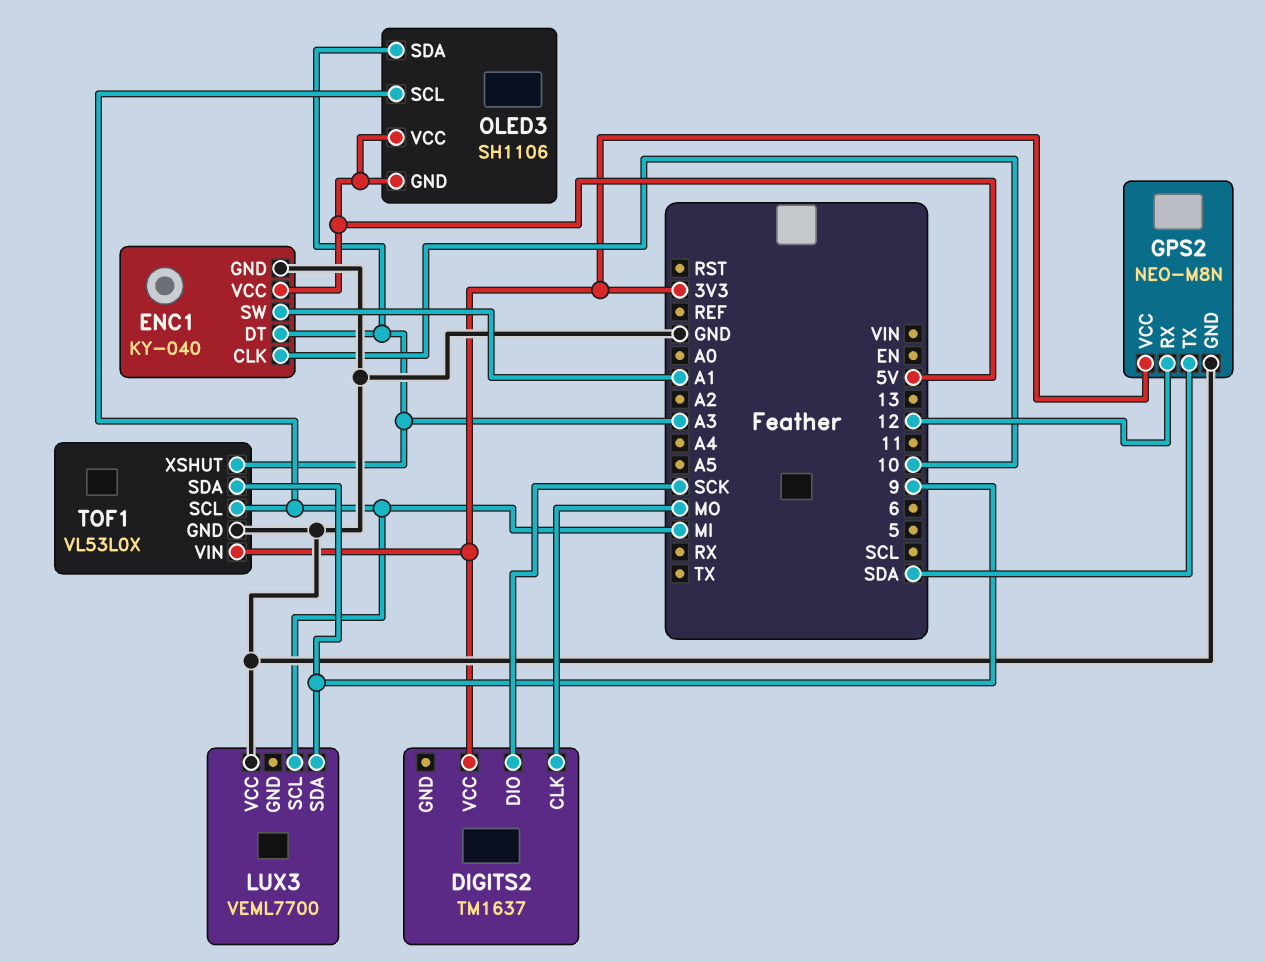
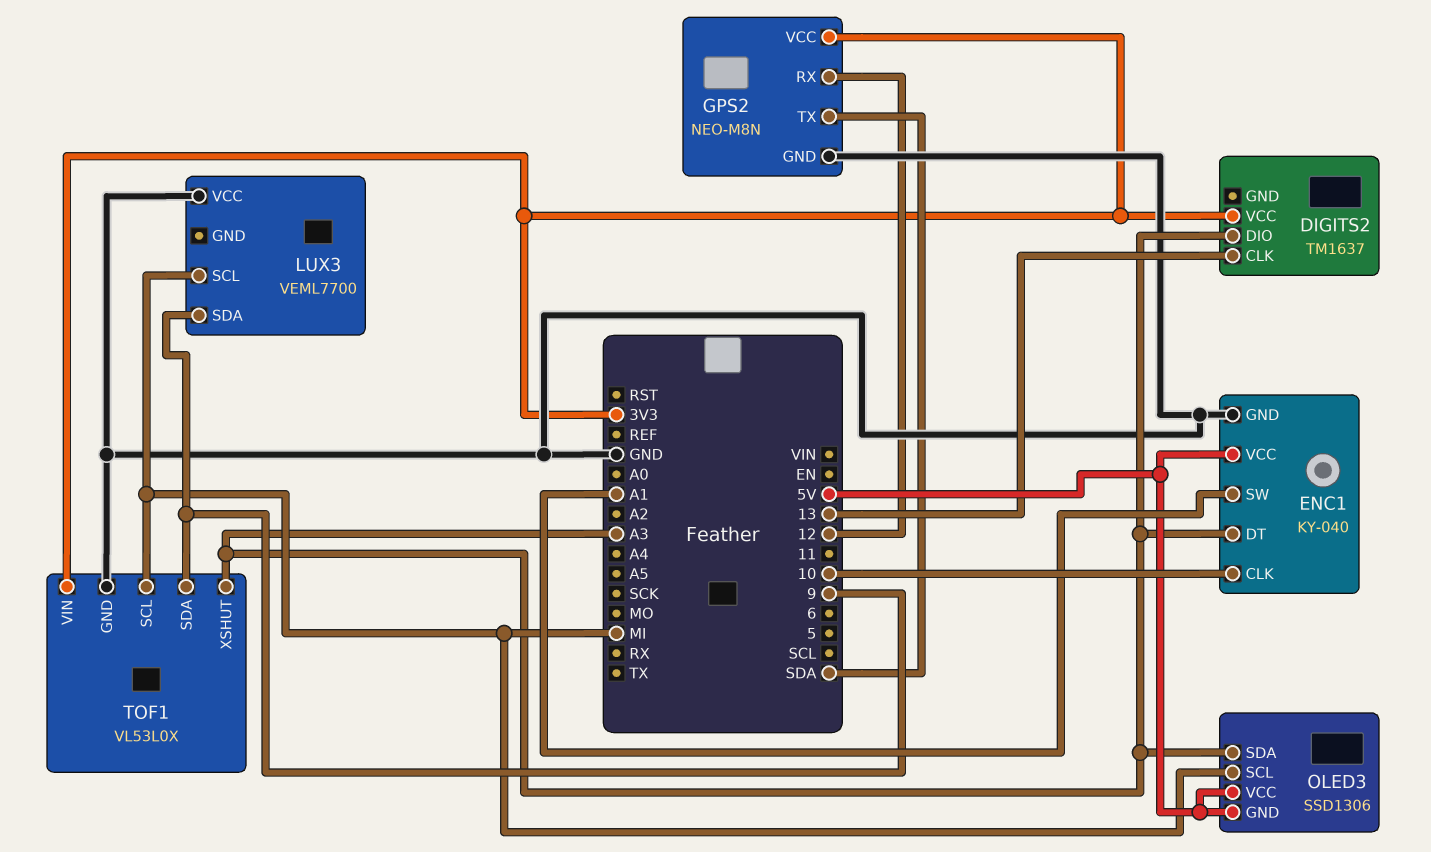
DIGITS2 pin CLK: MO -> 13
DIGITS2 pin DIO: SCK -> A3
OLED3: SH1106 -> SSD1306

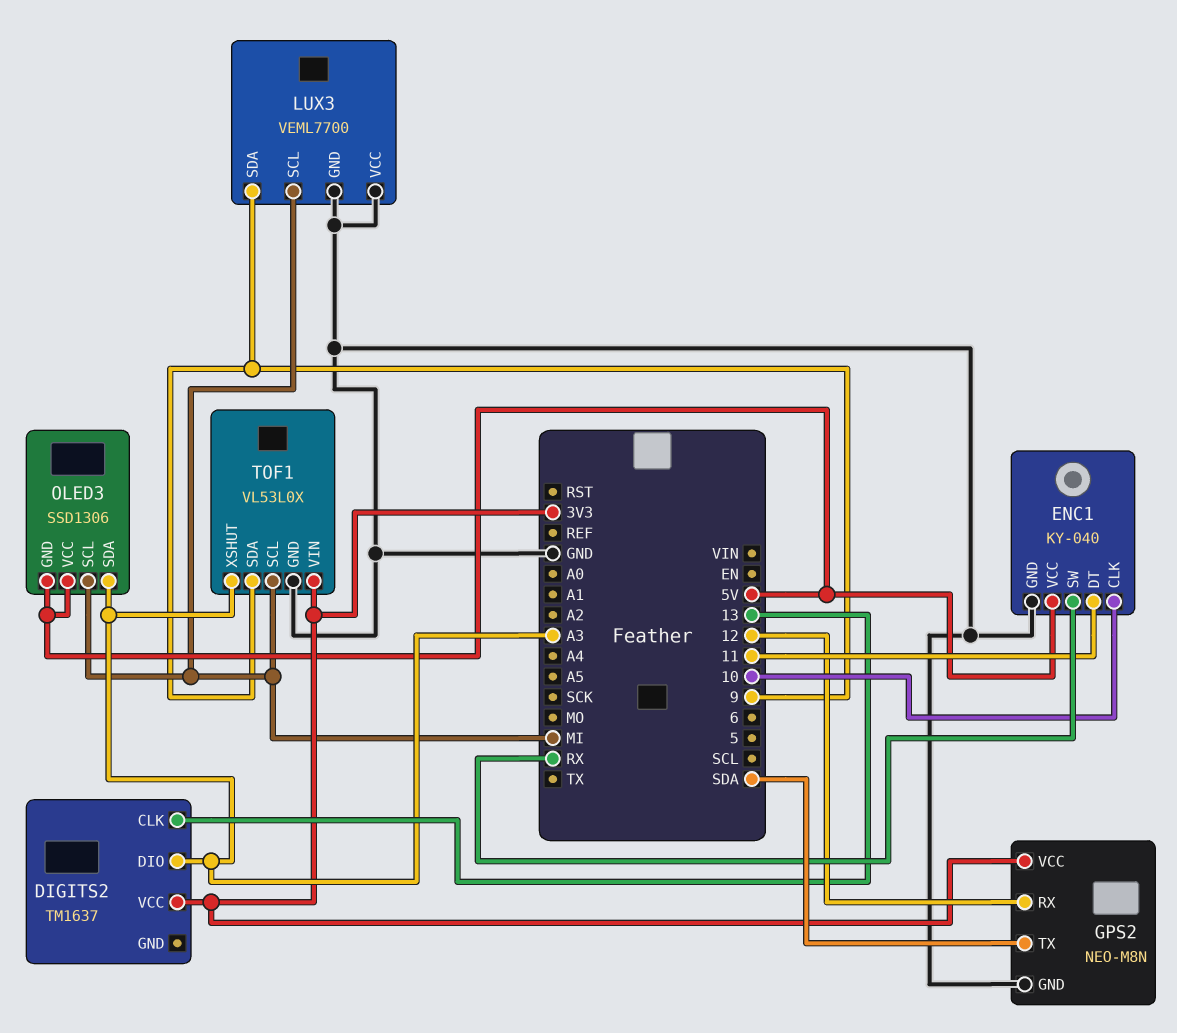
ENC1 pin DT: A3 -> 11
ENC1 pin SW: A1 -> RX
LUX3 pin GND: none -> GND

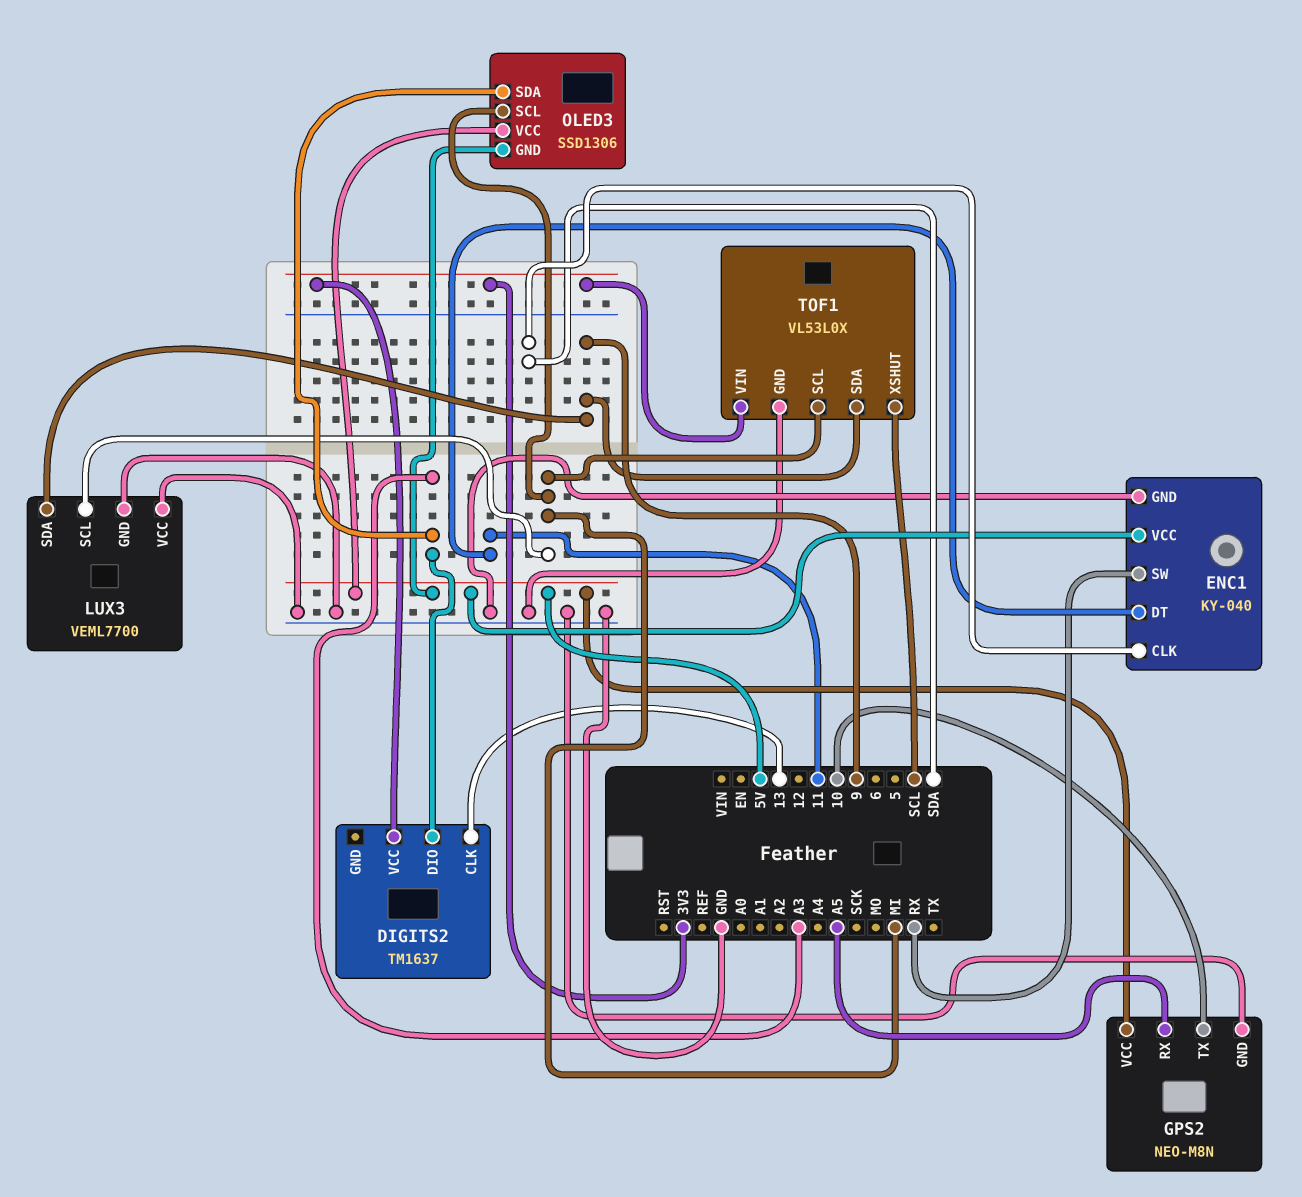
ENC1 pin CLK: 10 -> SDA
GPS2 pin RX: 12 -> A5
GPS2 pin TX: SDA -> 10
GPS2 pin VCC: 3V3 -> 5V
TOF1 pin XSHUT: A3 -> SCL

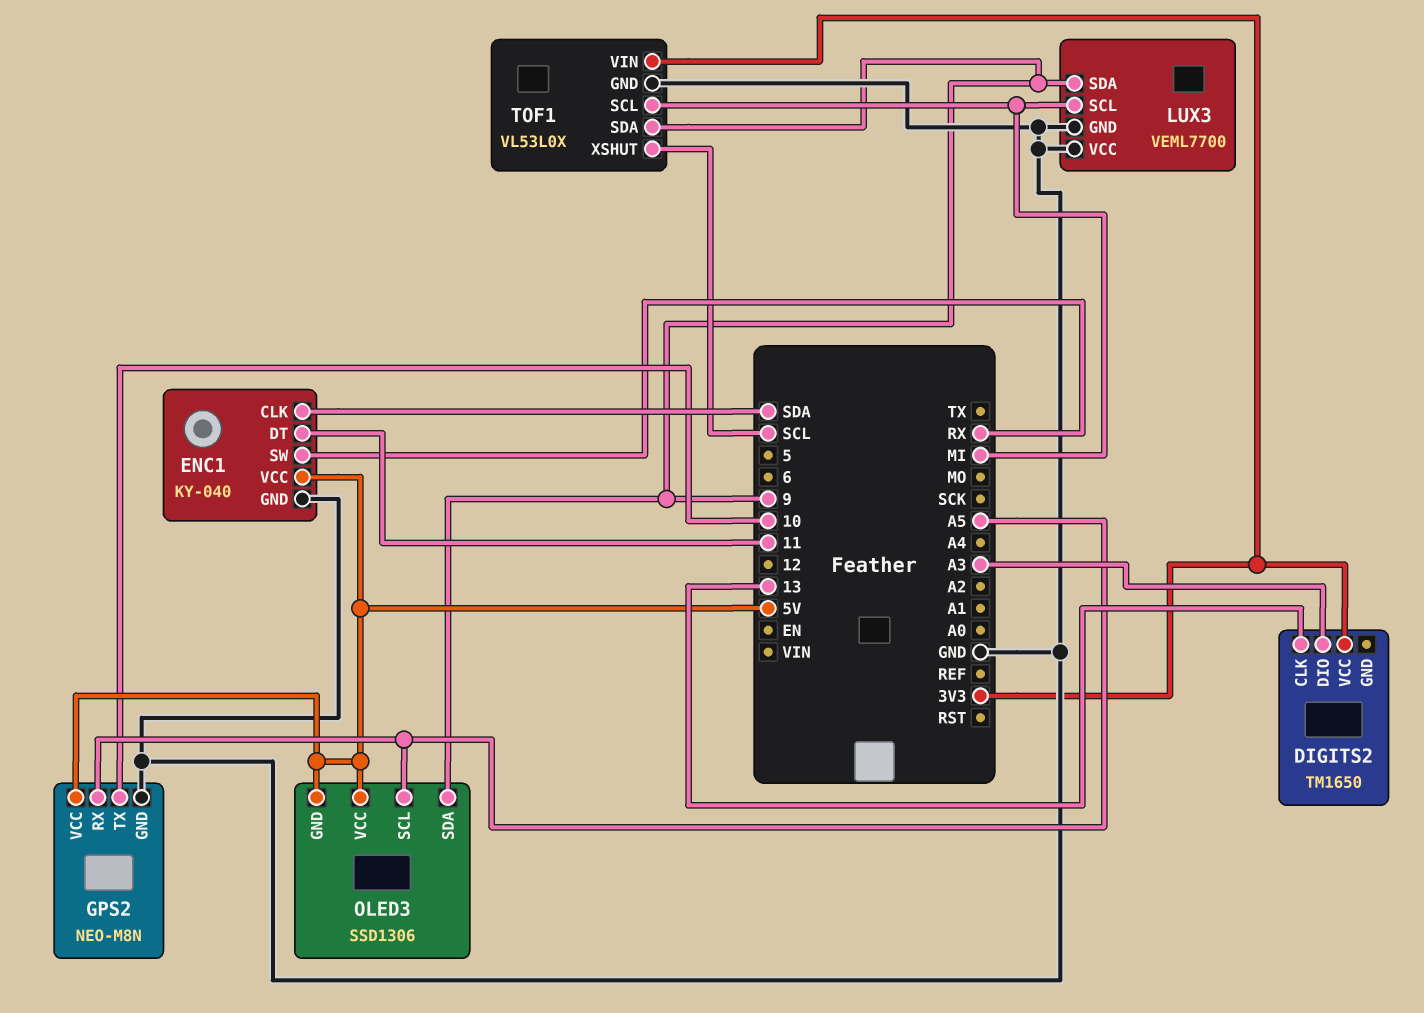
DIGITS2: TM1637 -> TM1650
OLED3 pin SCL: MI -> A5
OLED3 pin SDA: A3 -> 9

